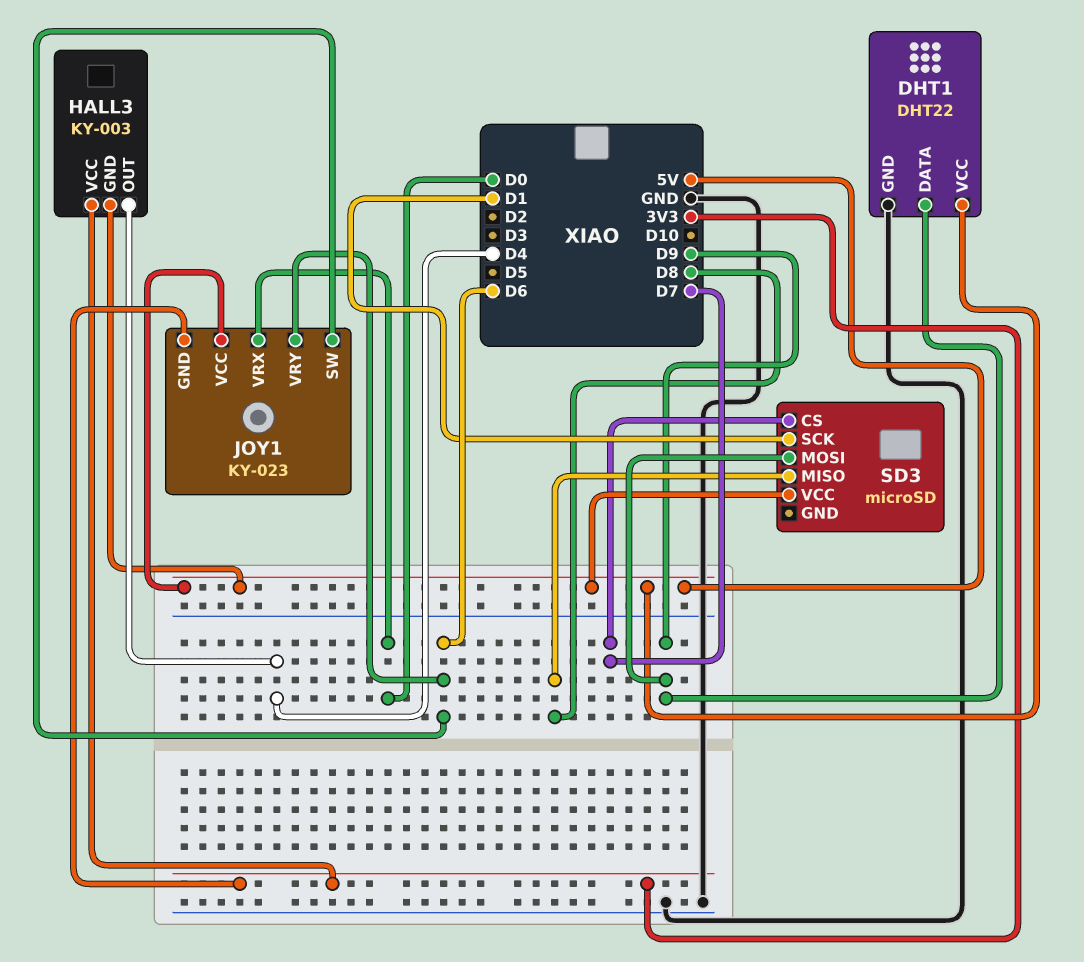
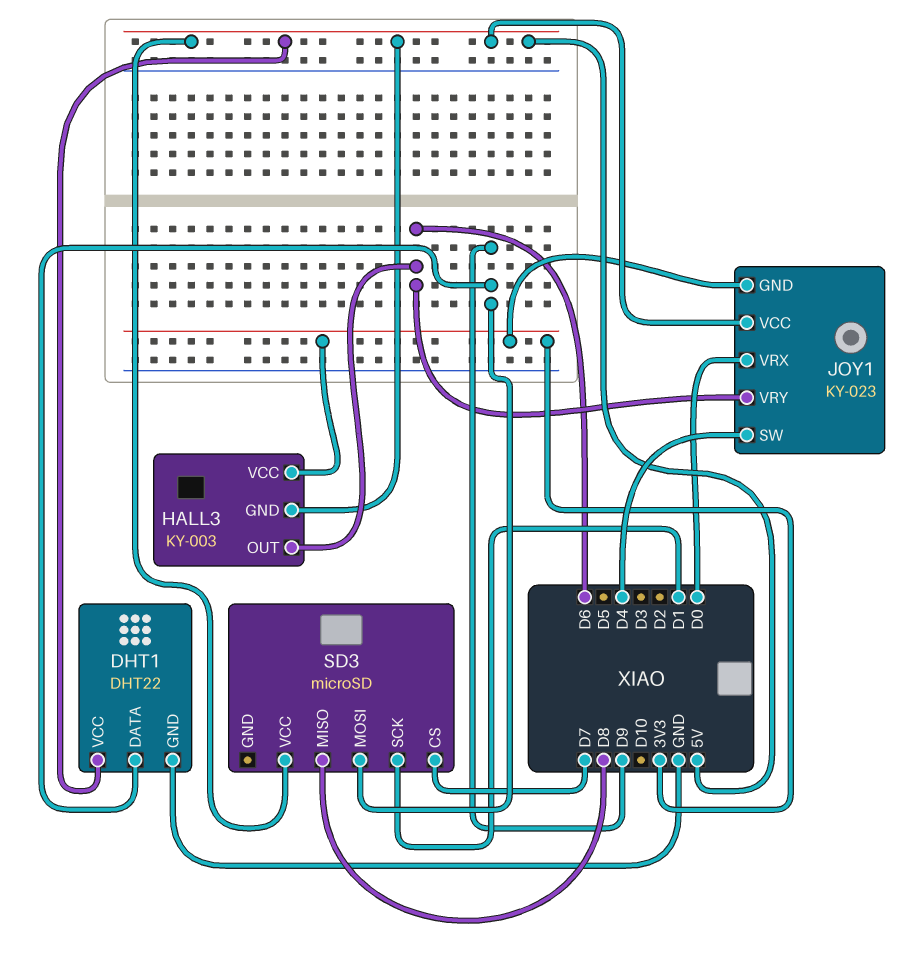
HALL3 pin OUT: D4 -> D6
JOY1 pin SW: D6 -> D4

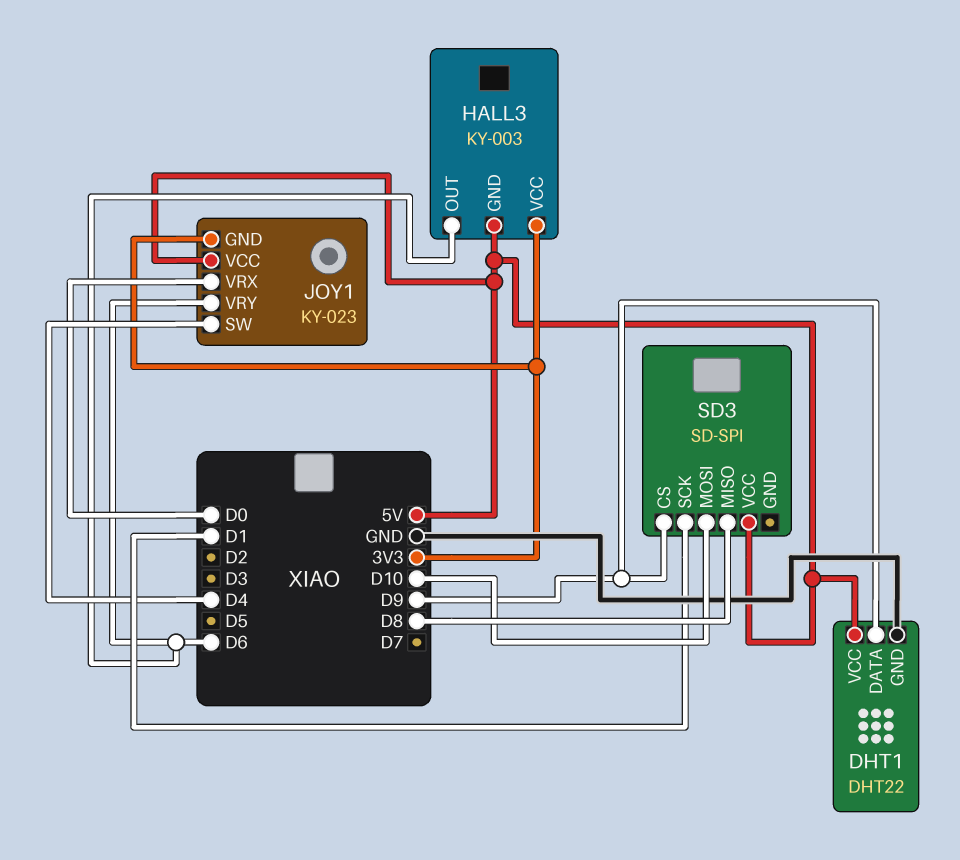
SD3: microSD -> SD-SPI
SD3 pin CS: D7 -> D9
SD3 pin MOSI: D9 -> D10

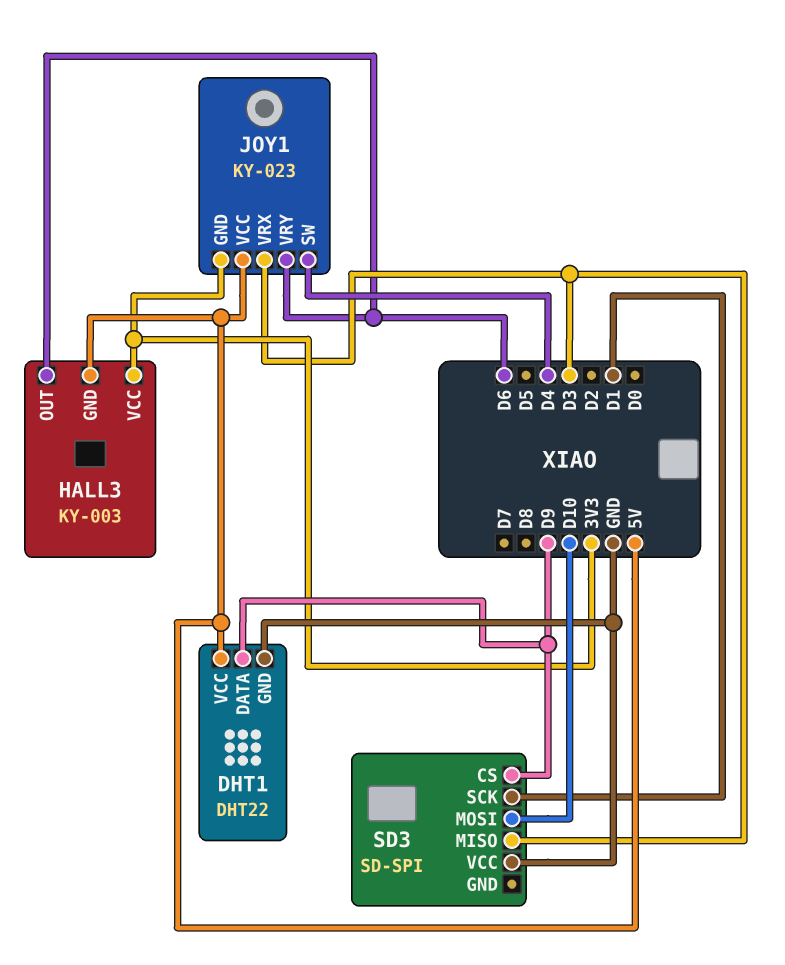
JOY1 pin VRX: D0 -> D3
SD3 pin MISO: D8 -> D3
SD3 pin VCC: 5V -> GND

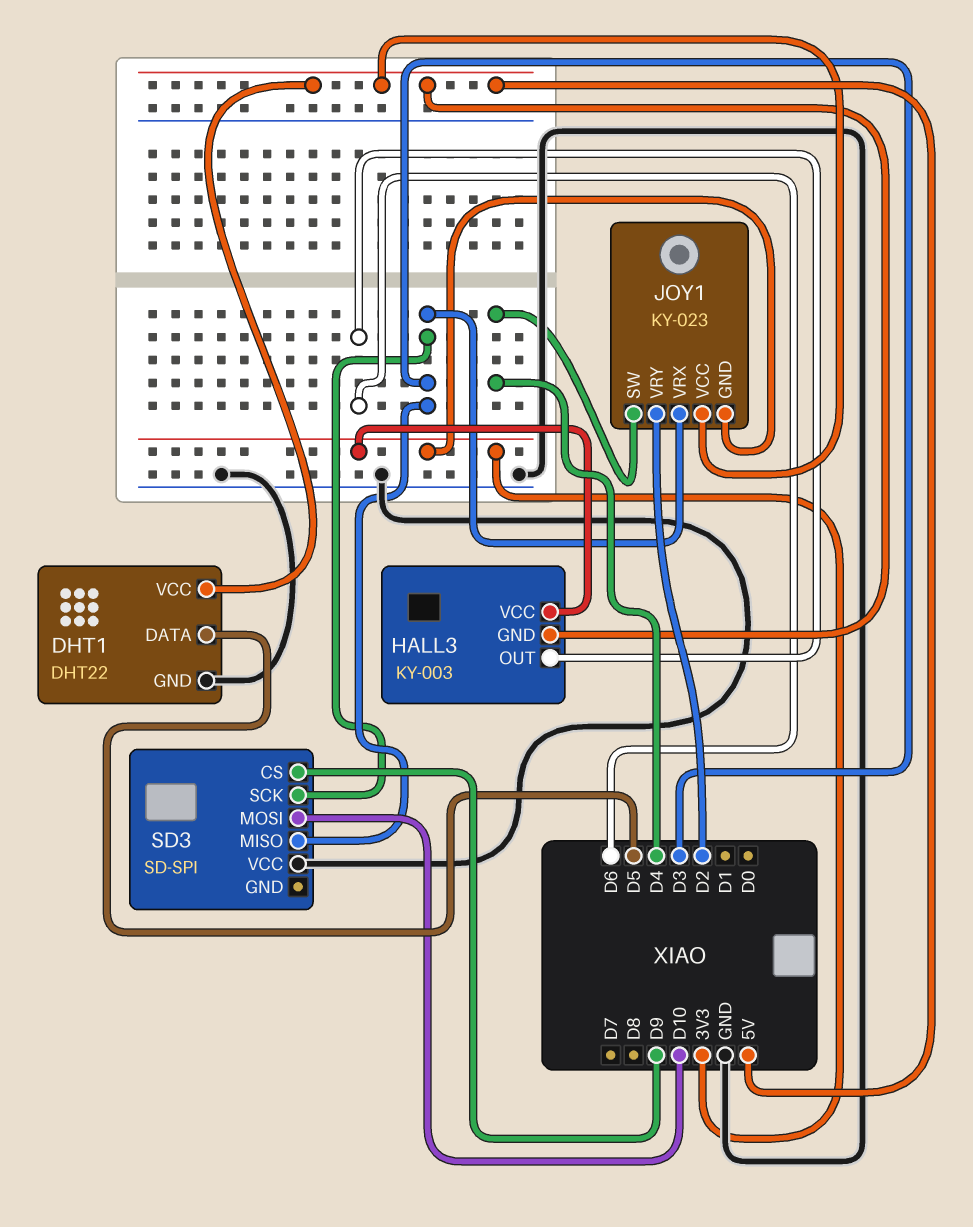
DHT1 pin DATA: D9 -> D5
JOY1 pin VRY: D6 -> D2
SD3 pin SCK: D1 -> D3

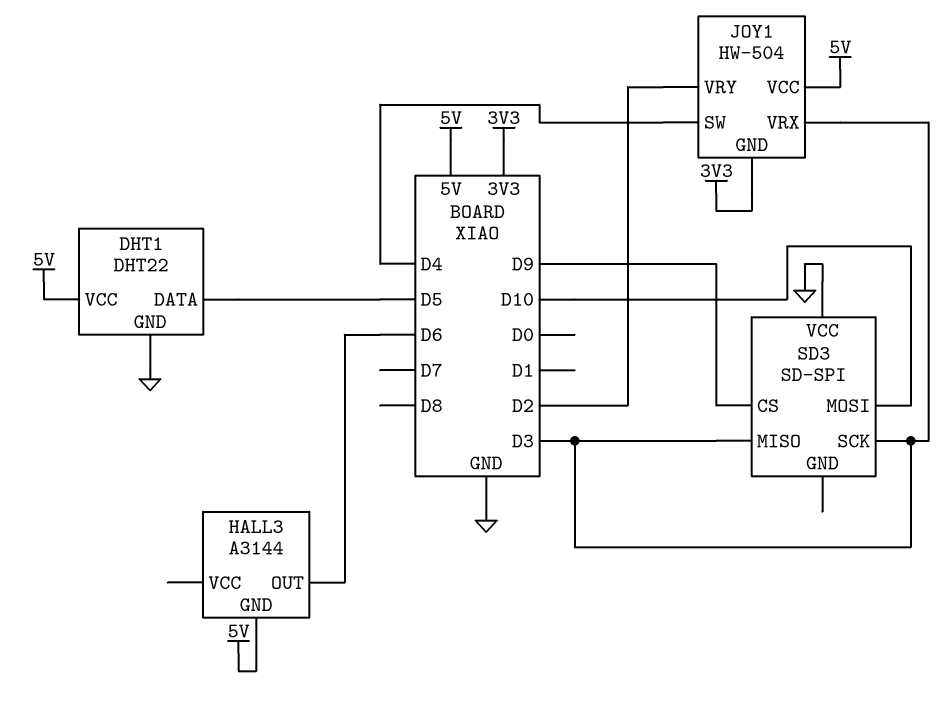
HALL3: KY-003 -> A3144
HALL3 pin VCC: 3V3 -> none
JOY1: KY-023 -> HW-504

